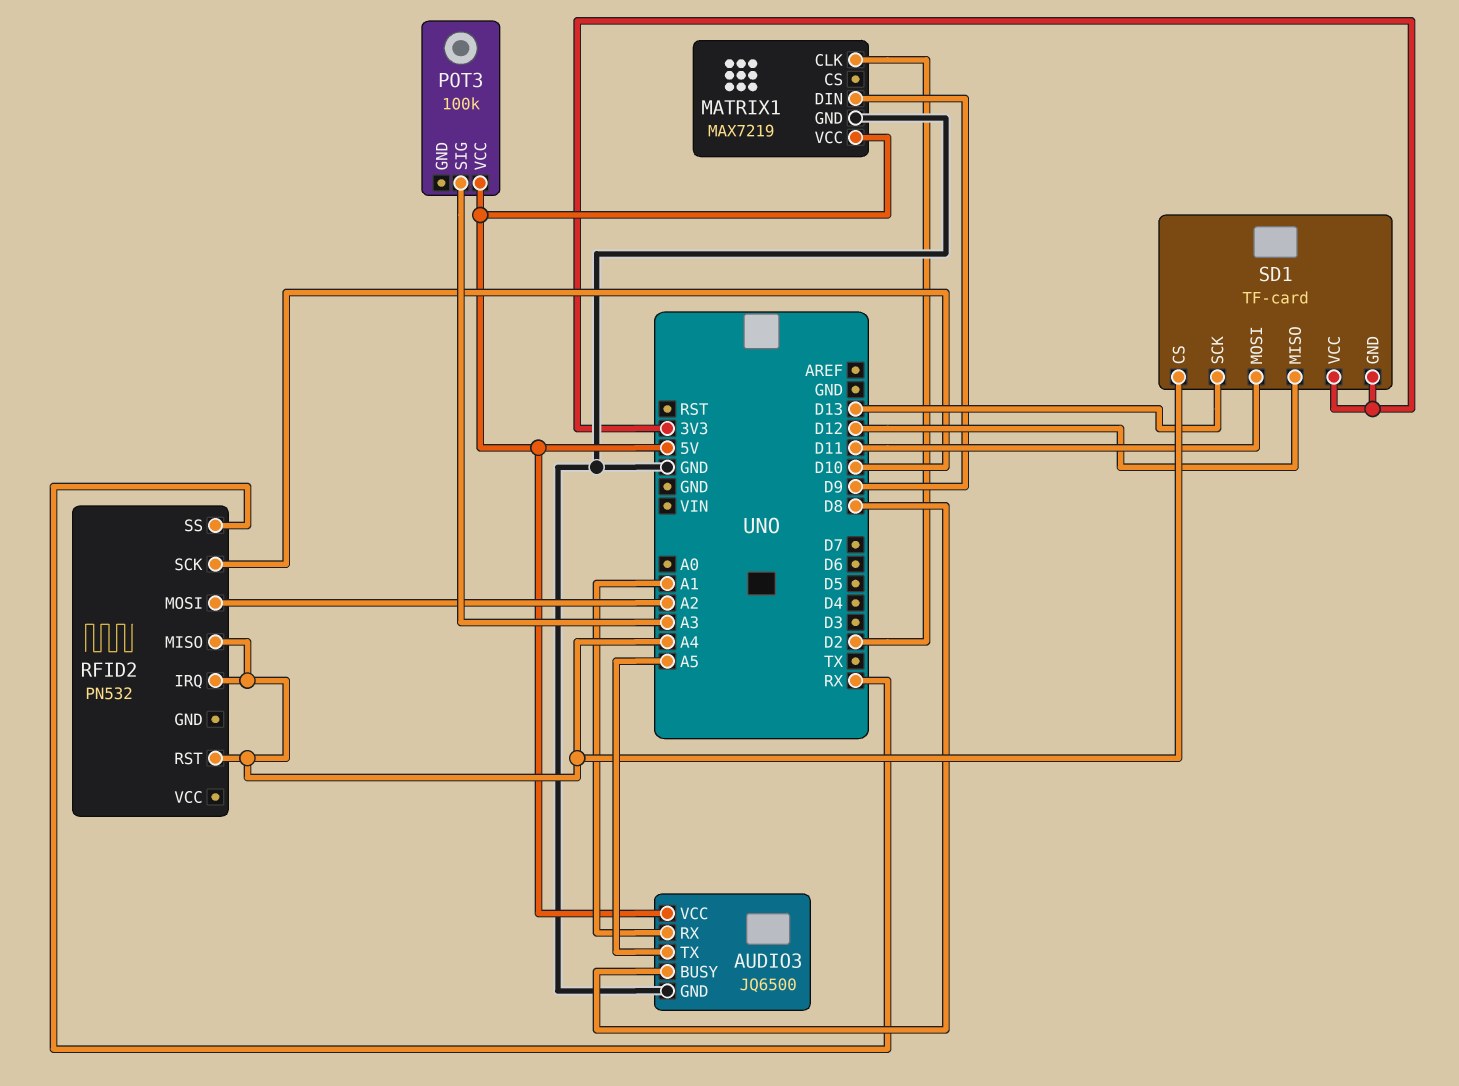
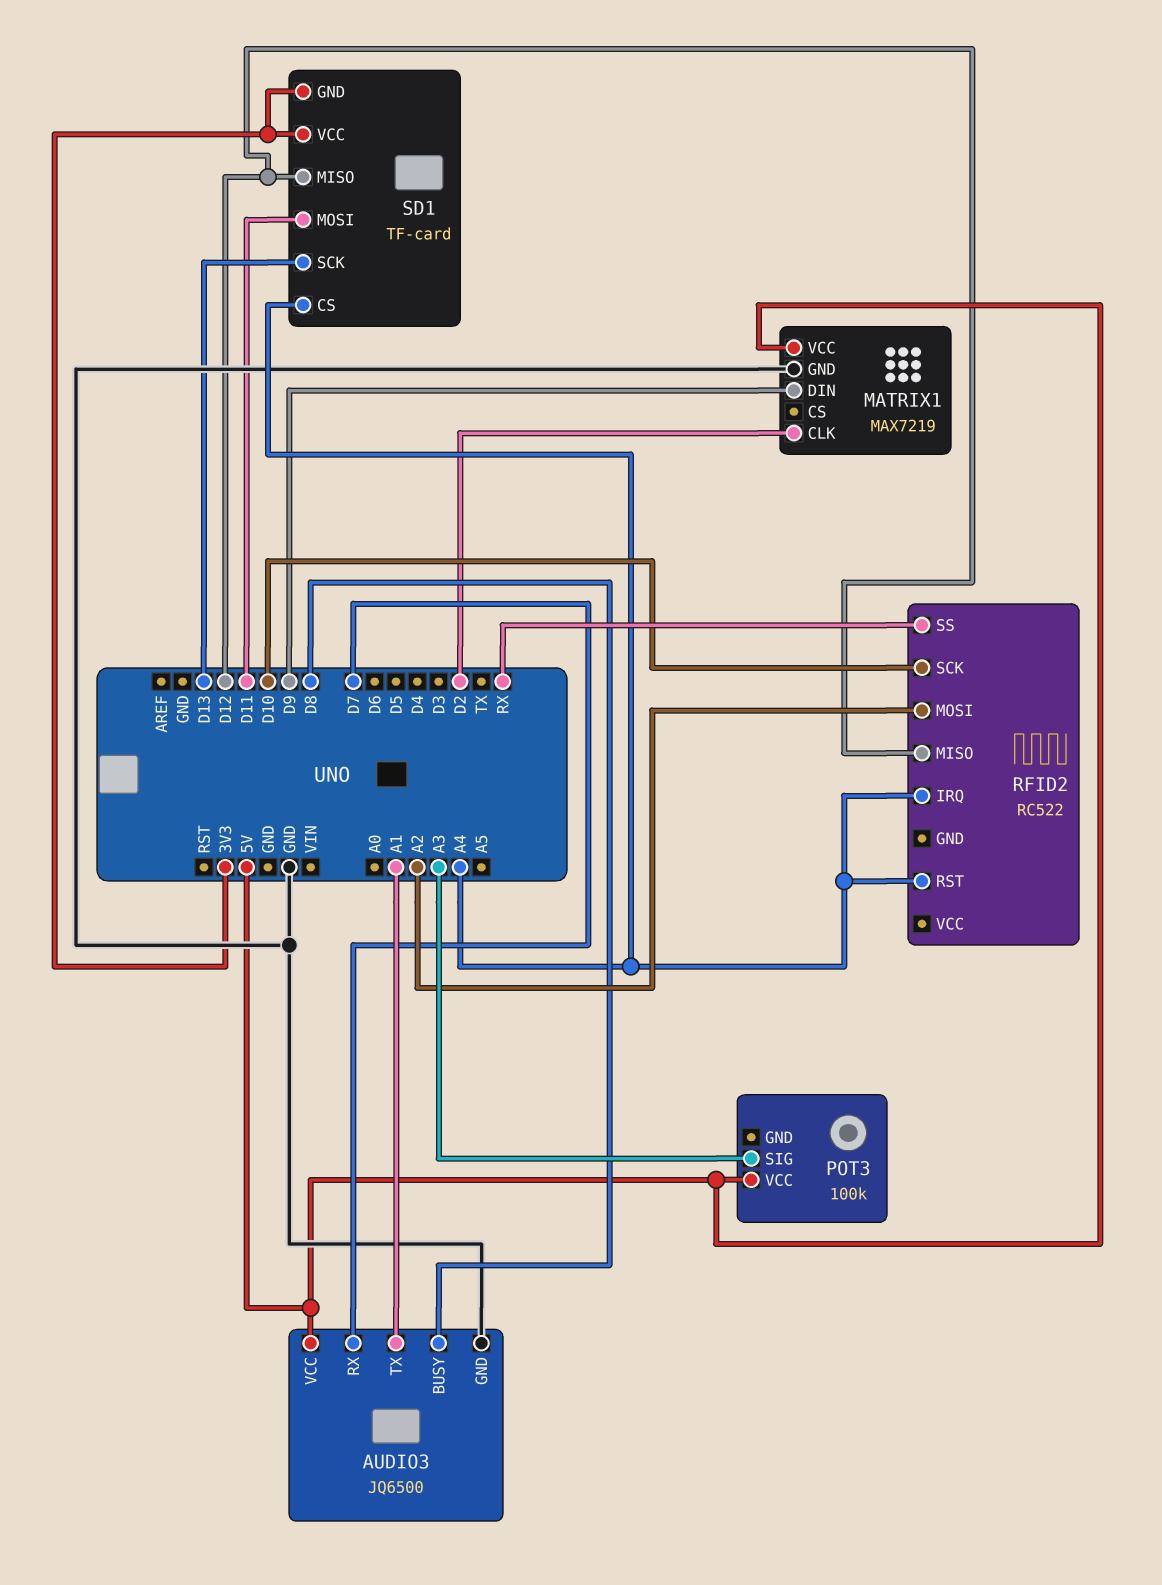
AUDIO3 pin RX: A1 -> D7
AUDIO3 pin TX: A5 -> A1
RFID2: PN532 -> RC522
RFID2 pin MISO: A4 -> D12

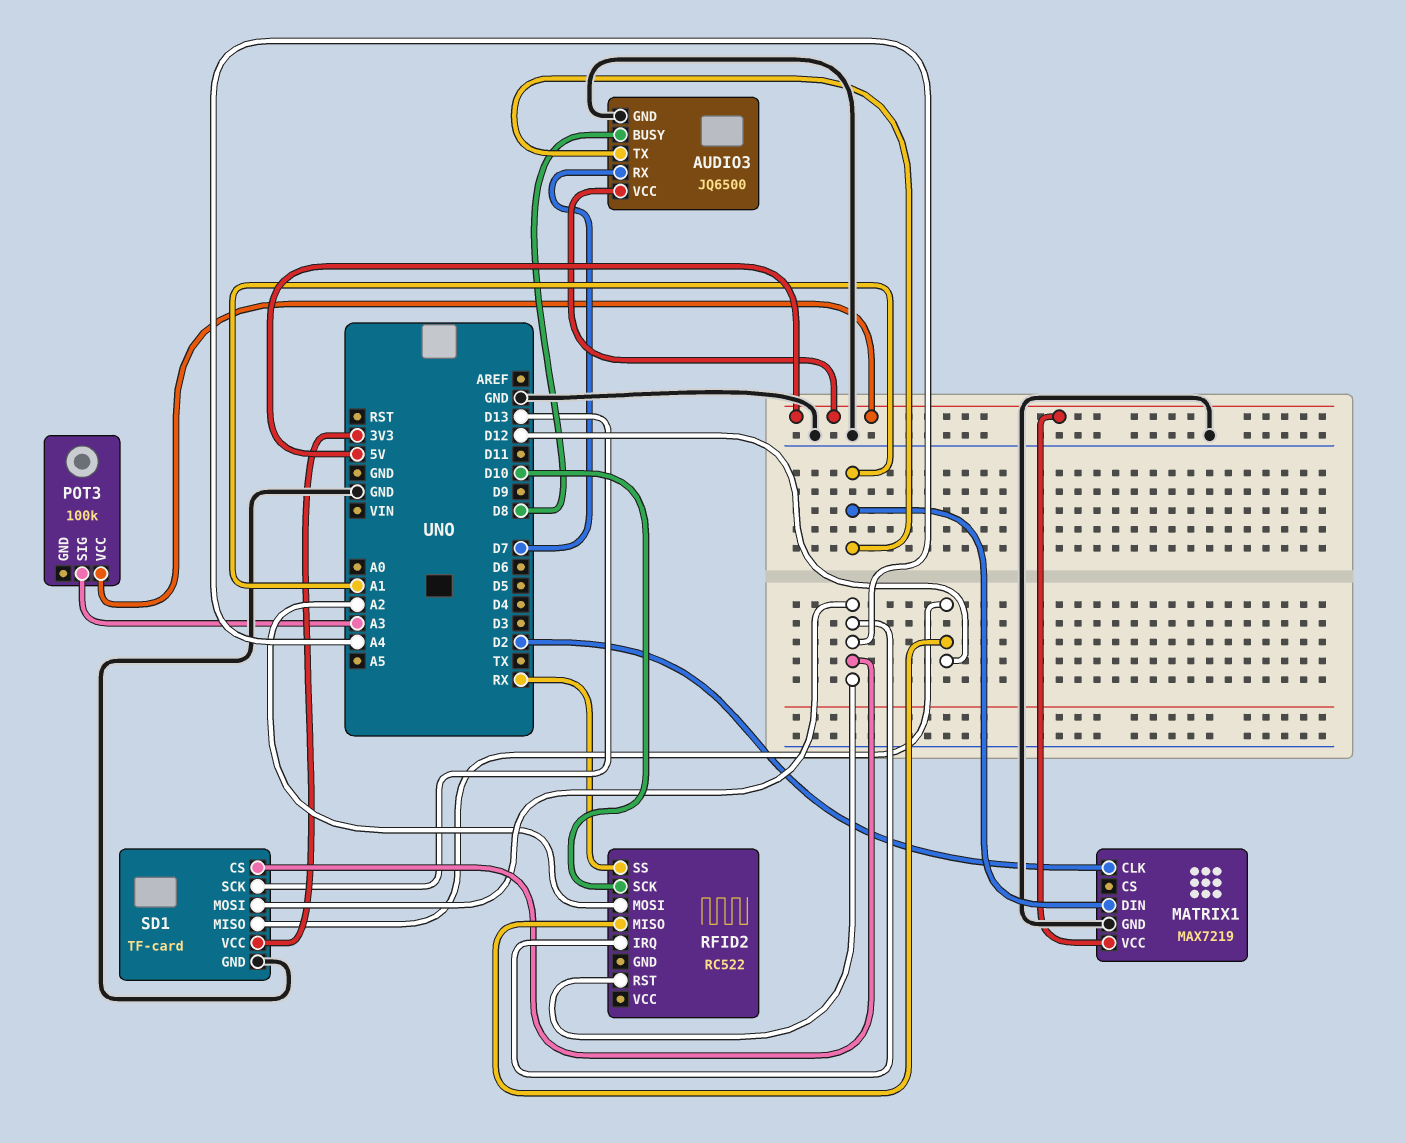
MATRIX1 pin DIN: D9 -> A1
SD1 pin GND: 3V3 -> GND
SD1 pin MOSI: D11 -> A4

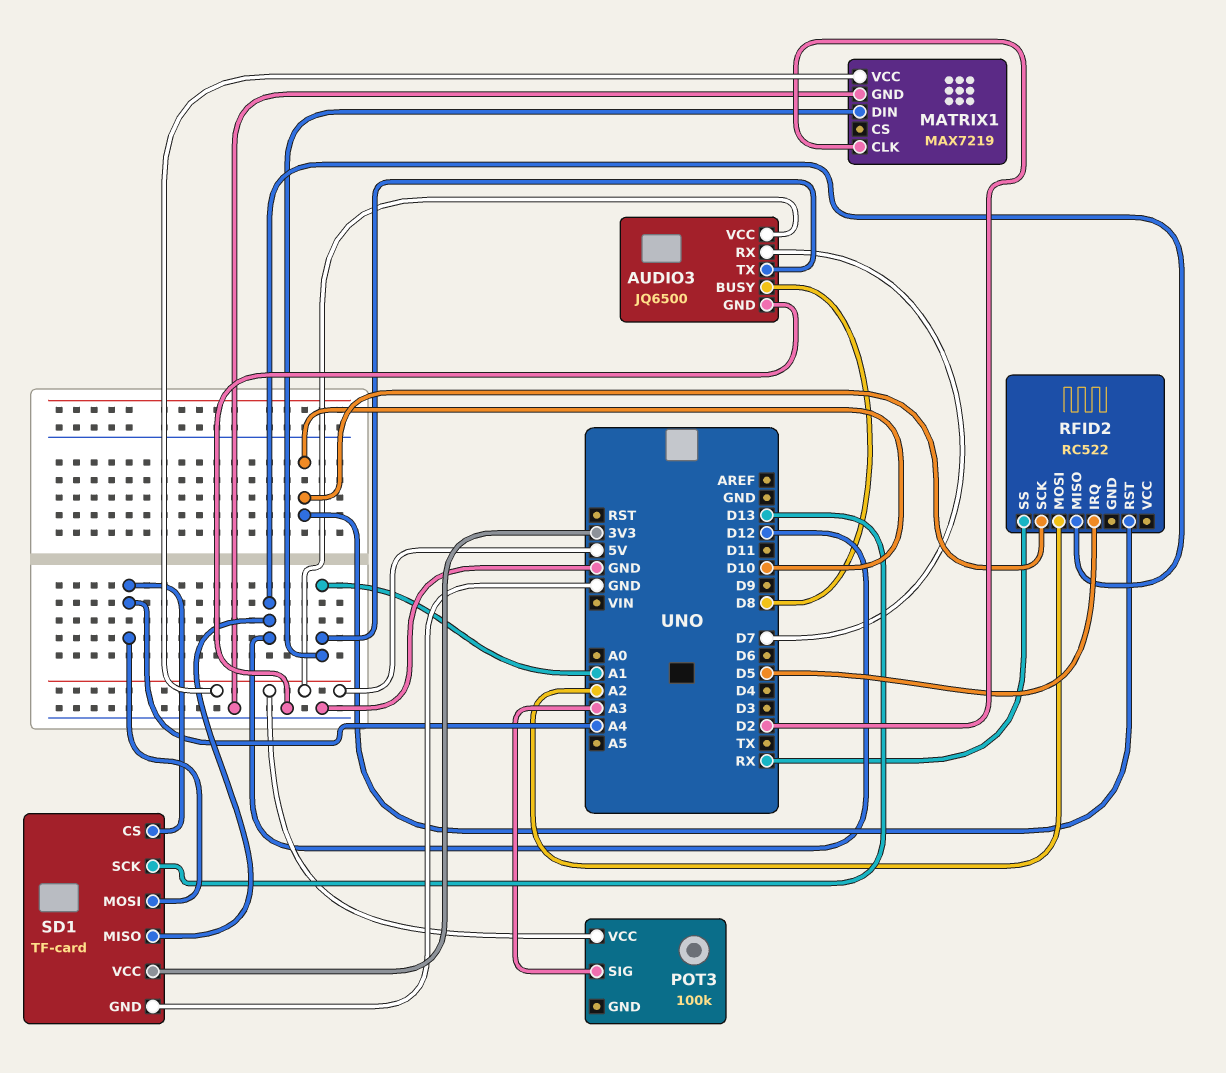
RFID2 pin IRQ: A4 -> D5
RFID2 pin RST: A4 -> D10

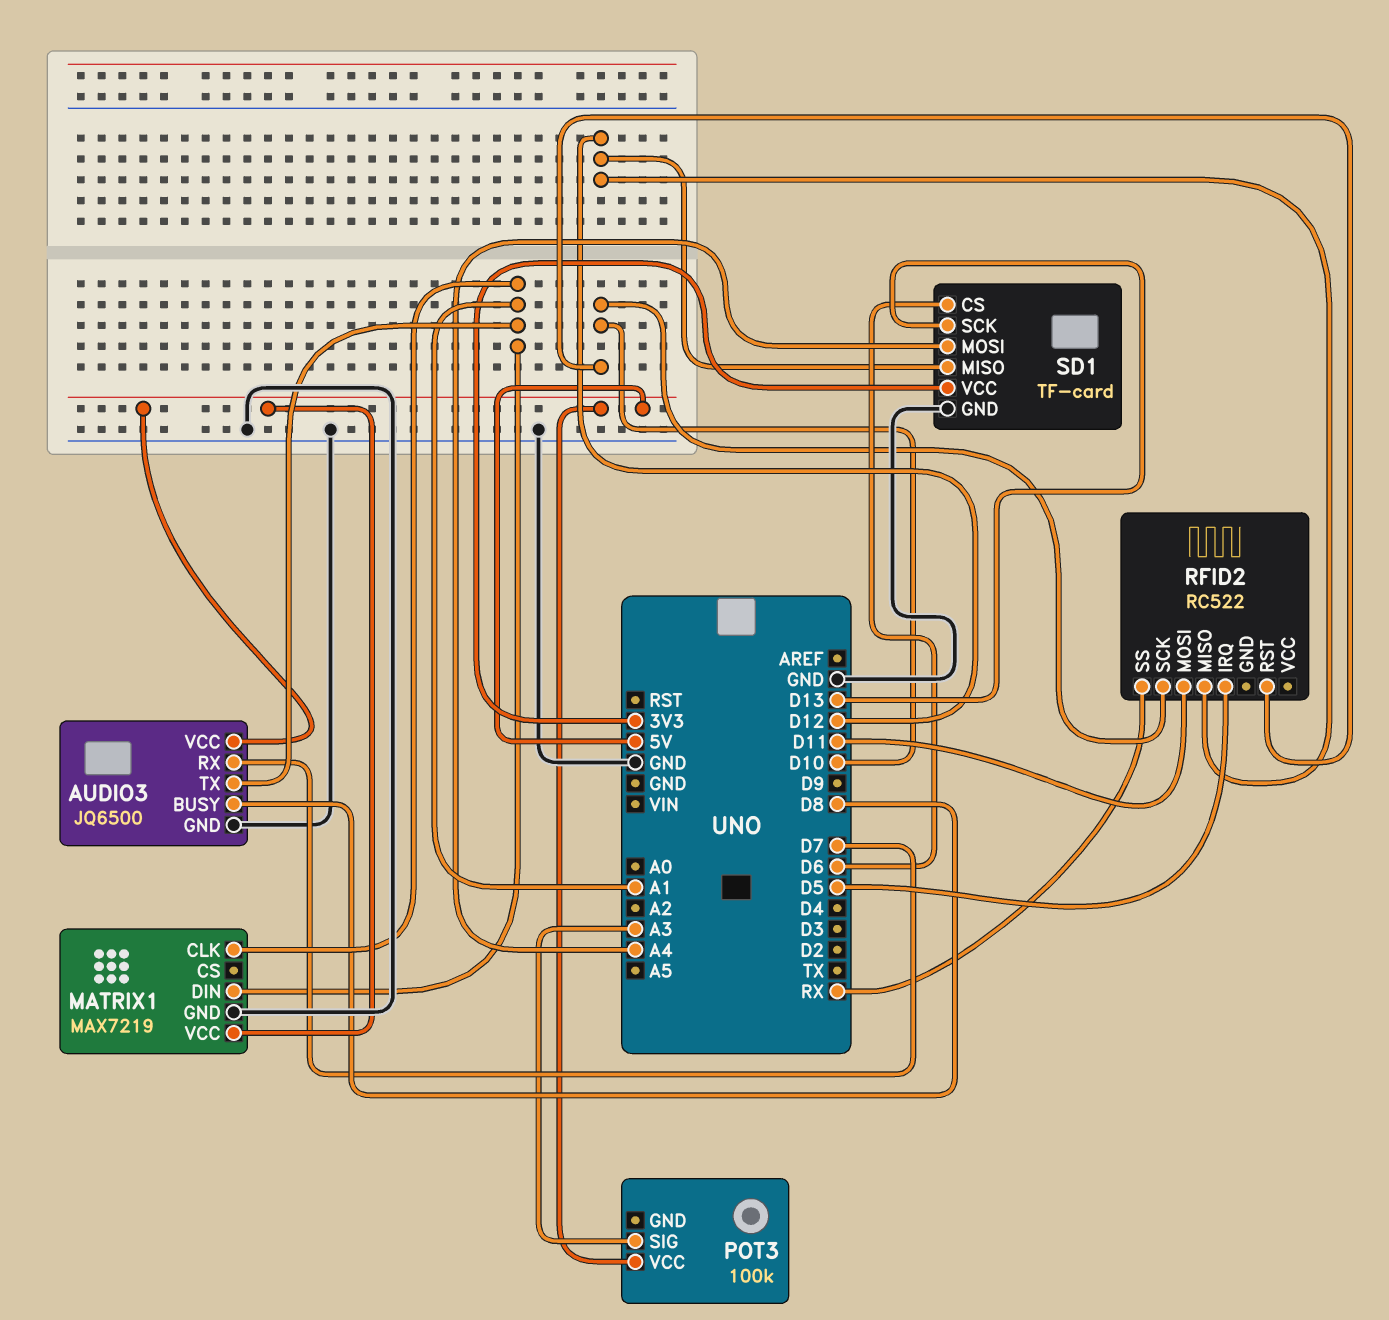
MATRIX1 pin CLK: D2 -> A1
RFID2 pin MOSI: A2 -> D11
SD1 pin CS: A4 -> D6

